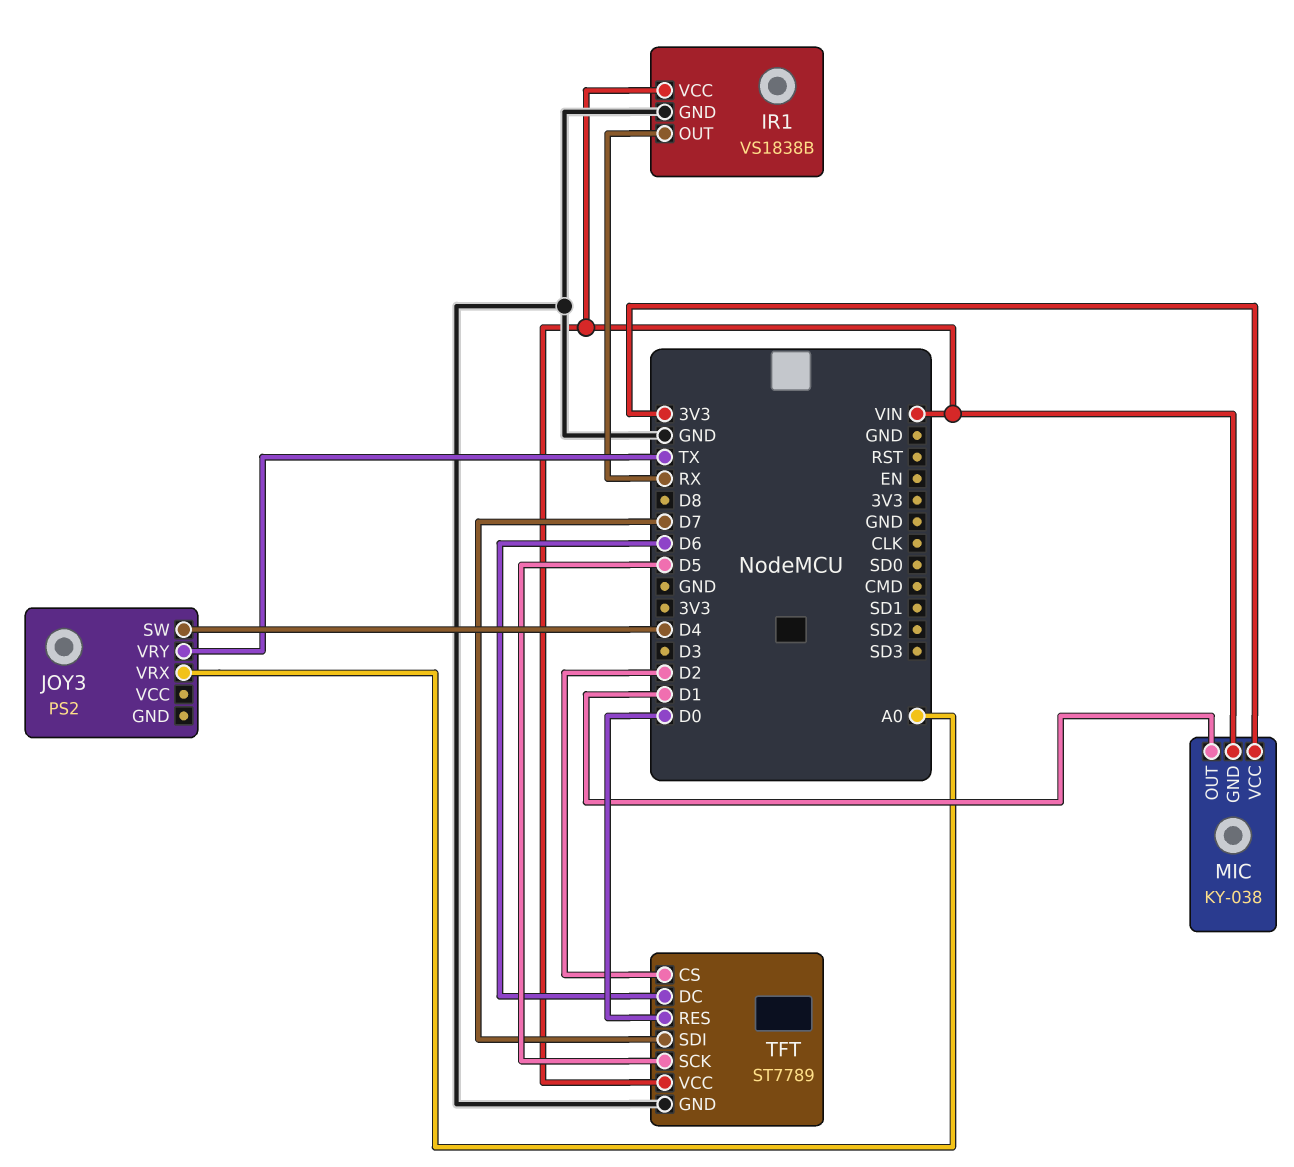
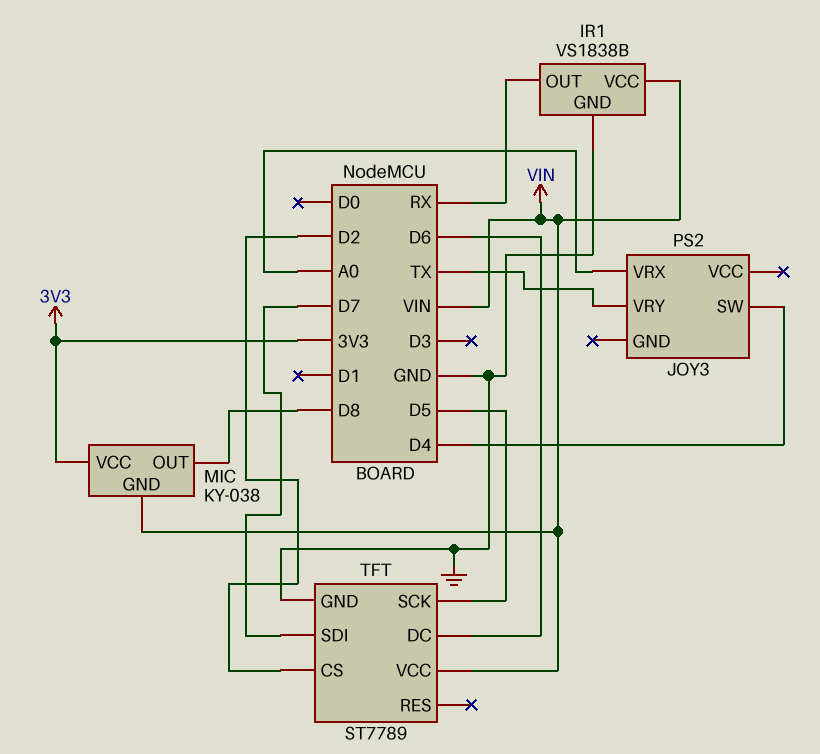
MIC pin OUT: D1 -> D8
TFT pin RES: D0 -> none

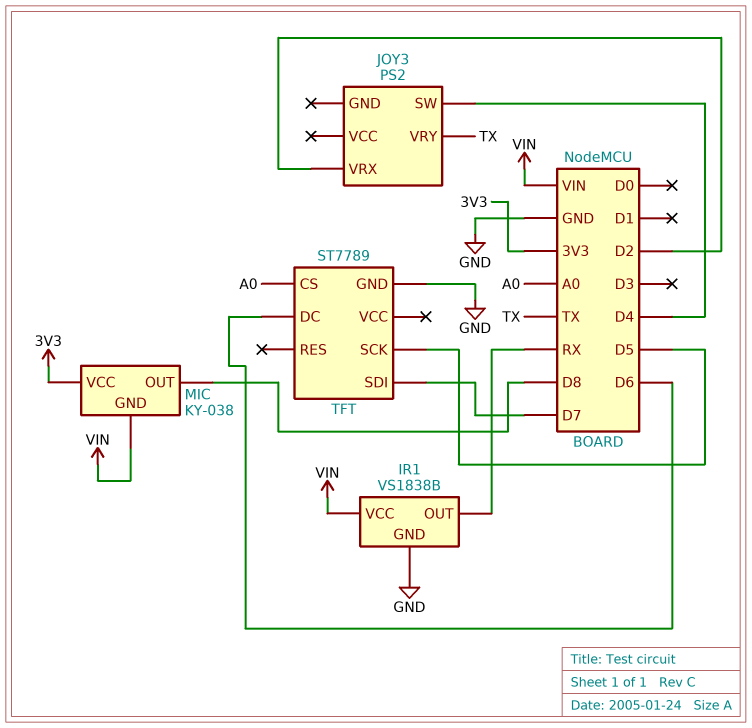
JOY3 pin VRX: A0 -> D2
TFT pin CS: D2 -> A0
TFT pin VCC: VIN -> none

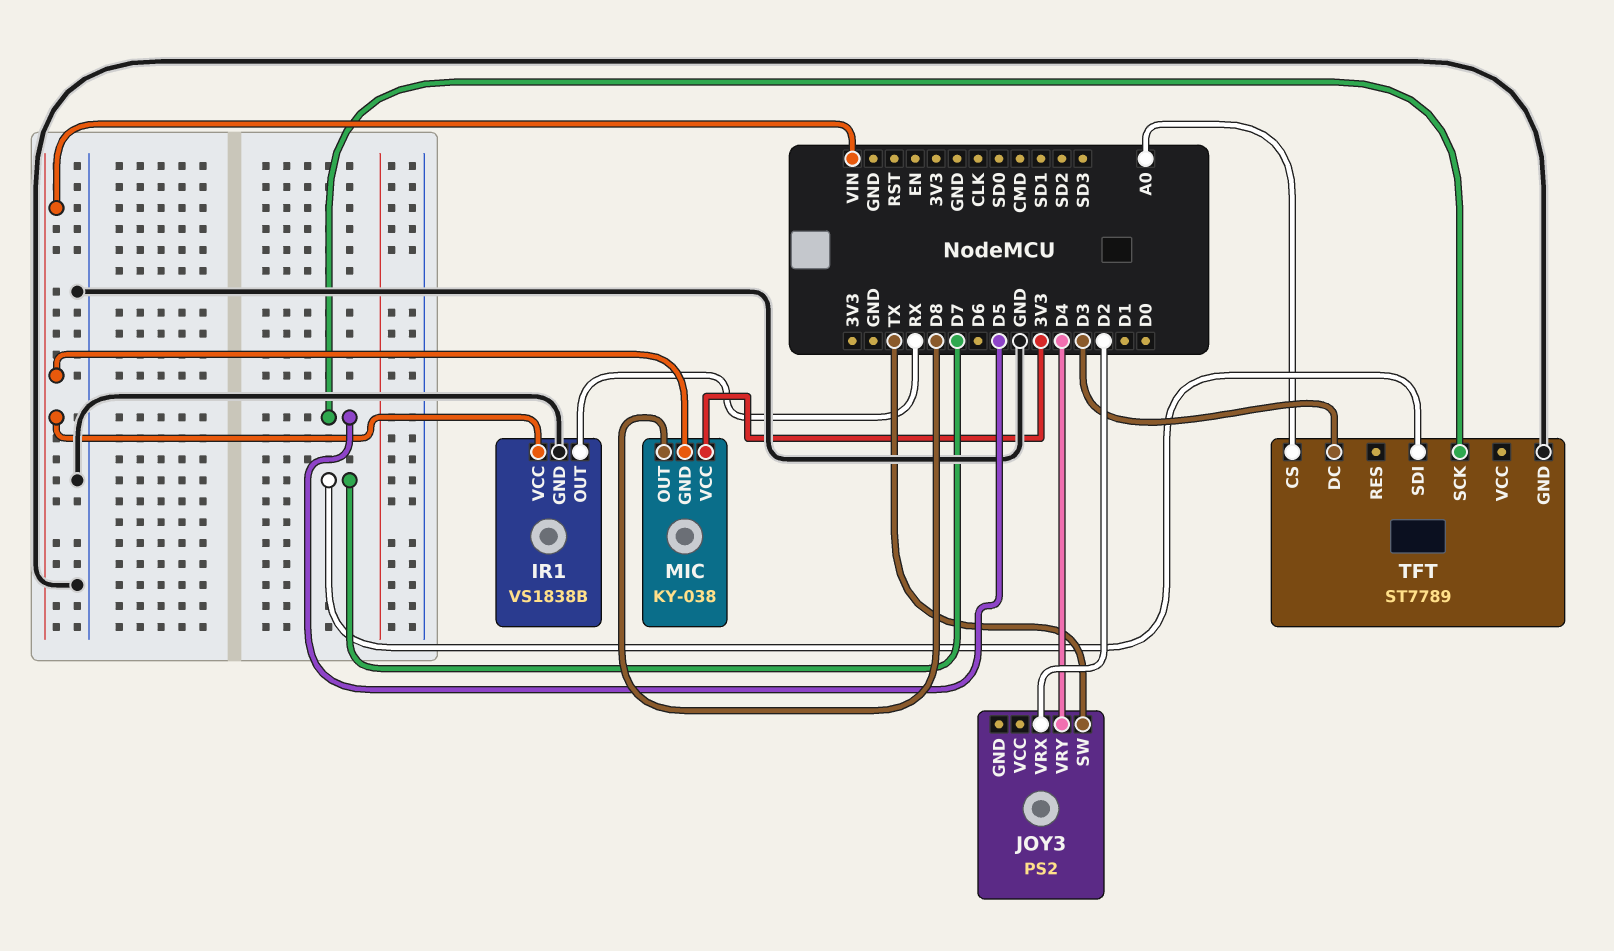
JOY3 pin SW: D4 -> TX
JOY3 pin VRY: TX -> D4
TFT pin DC: D6 -> D3

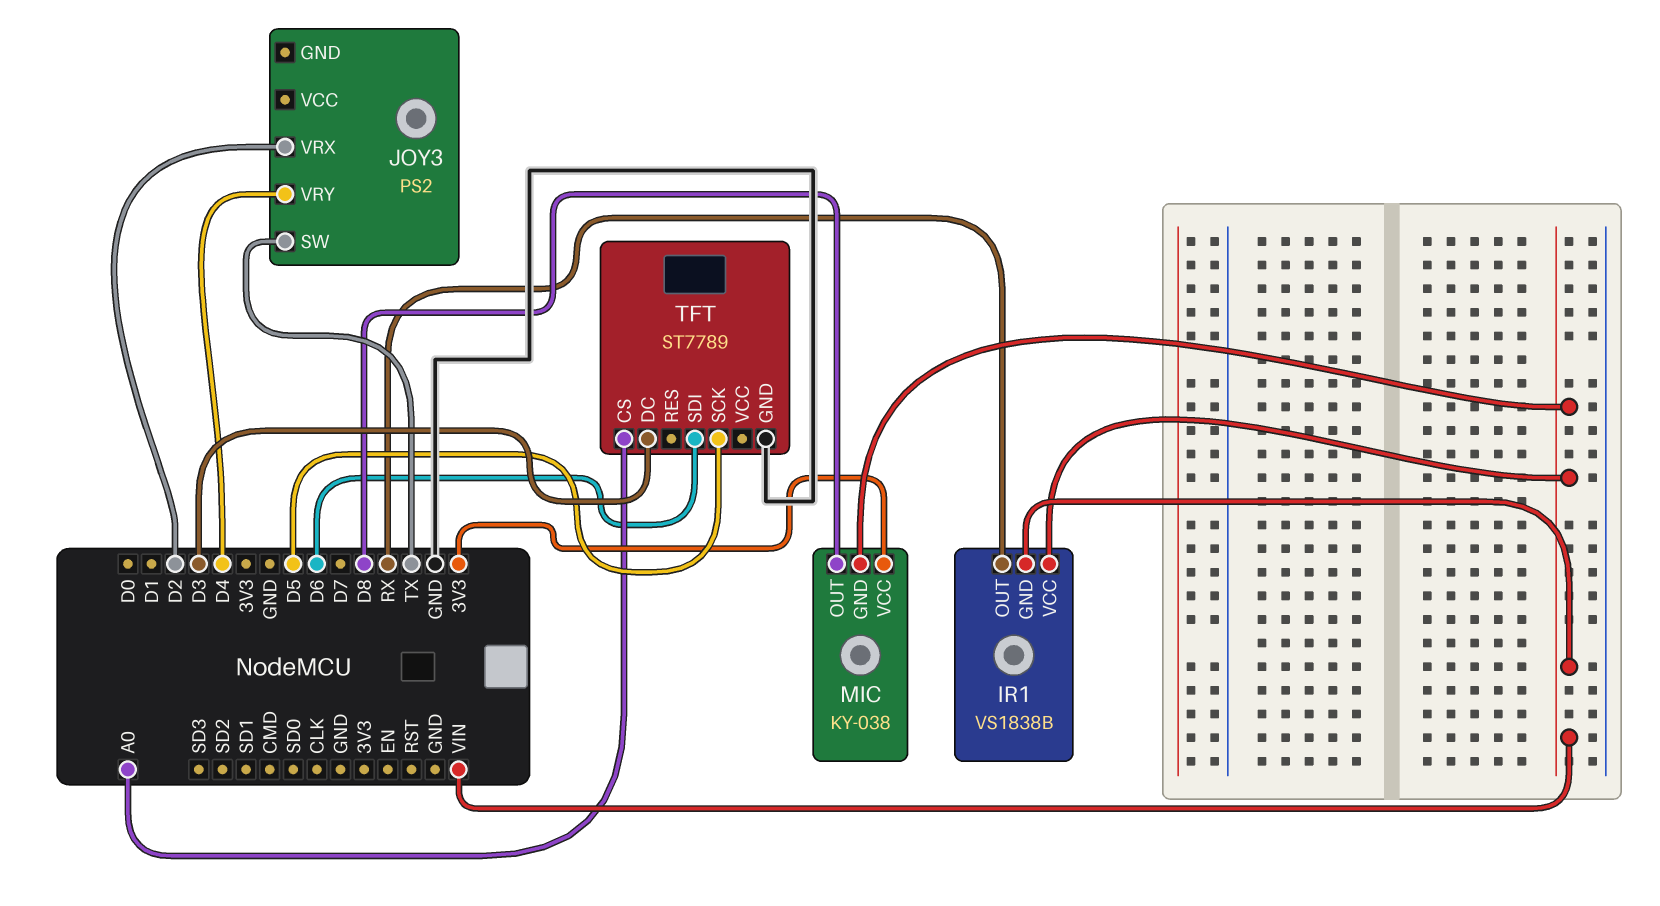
IR1 pin GND: GND -> VIN
TFT pin SDI: D7 -> D6

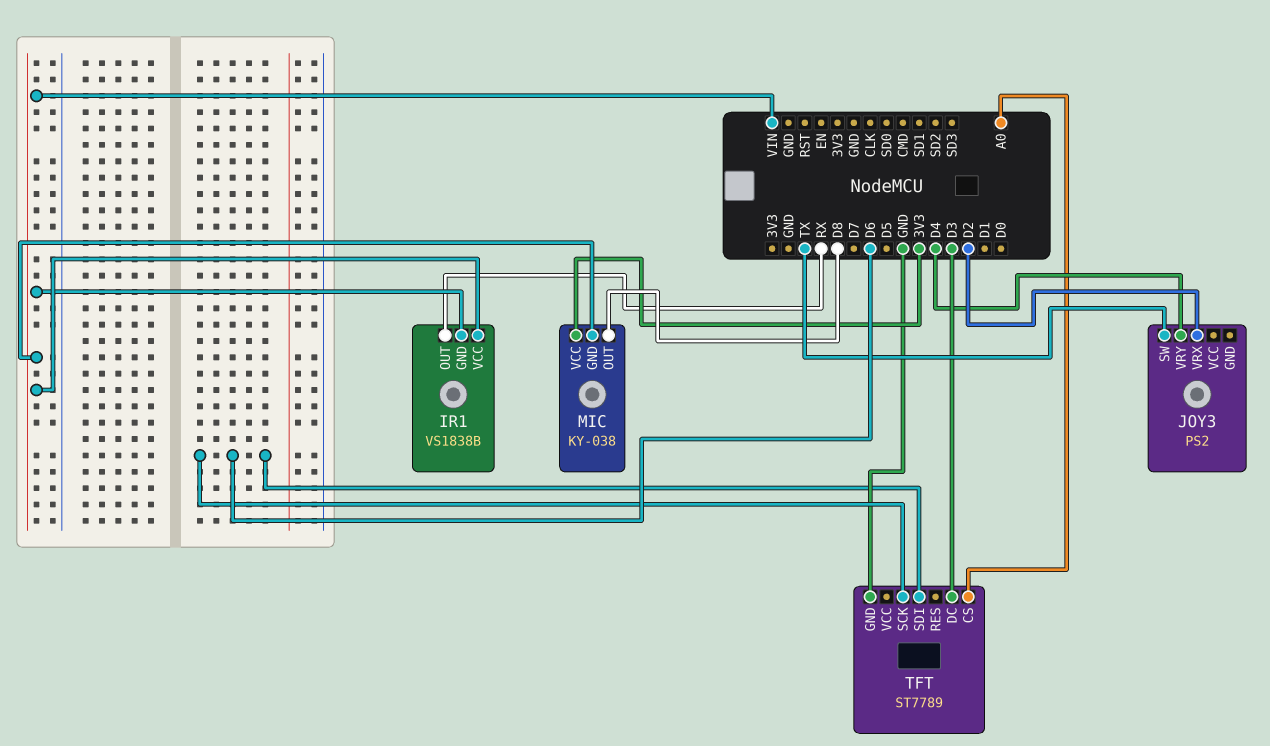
TFT pin SCK: D5 -> D6

